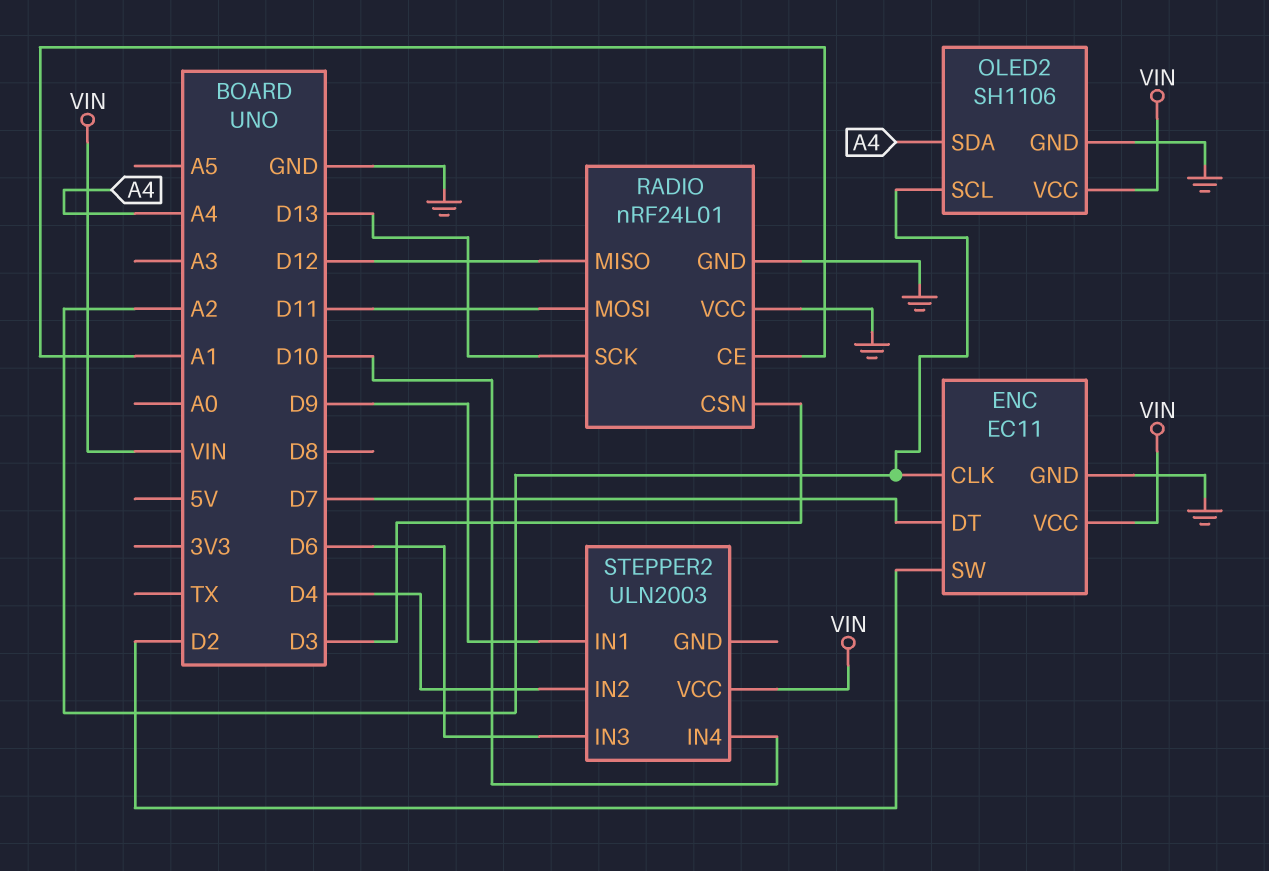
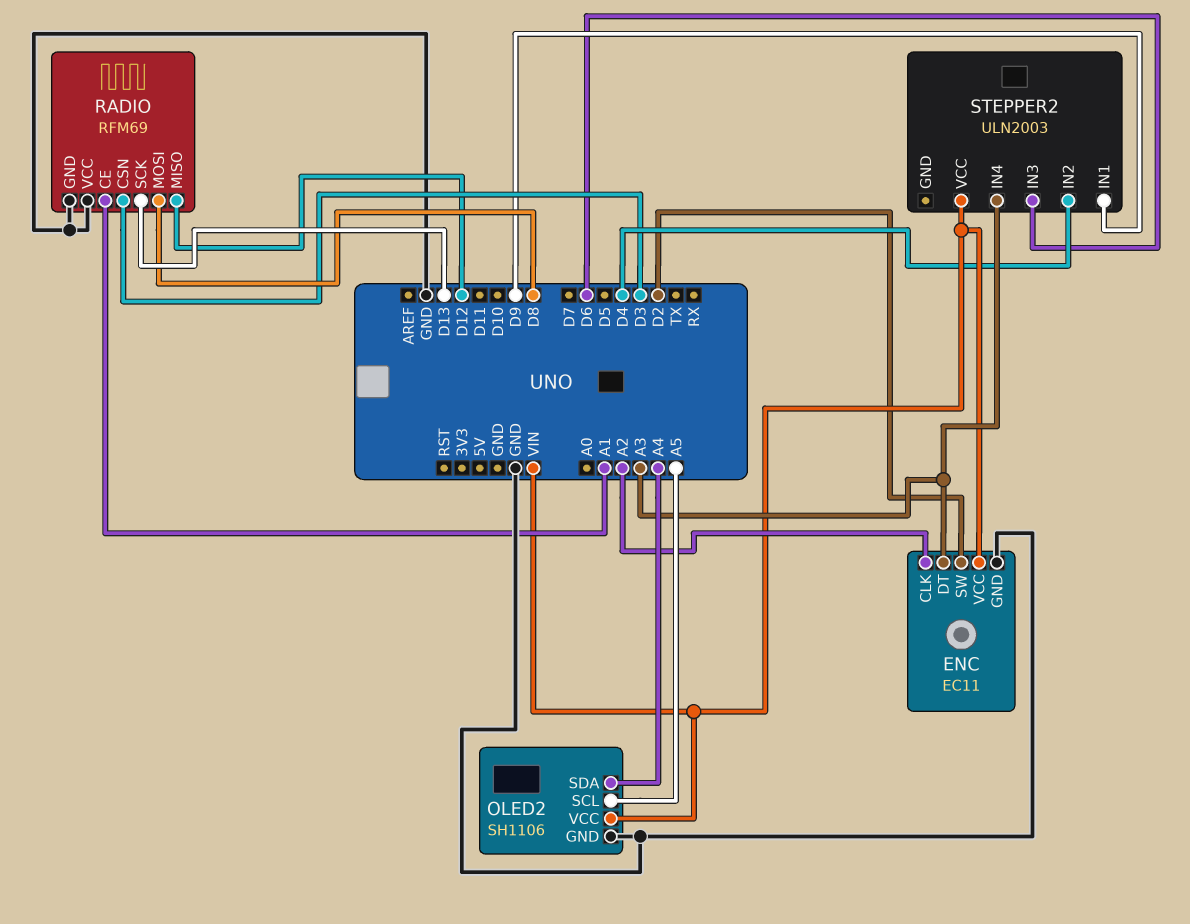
ENC pin DT: D7 -> A3
OLED2 pin SCL: A2 -> A5
RADIO: nRF24L01 -> RFM69
RADIO pin MOSI: D11 -> D8
STEPPER2 pin IN4: D10 -> A3

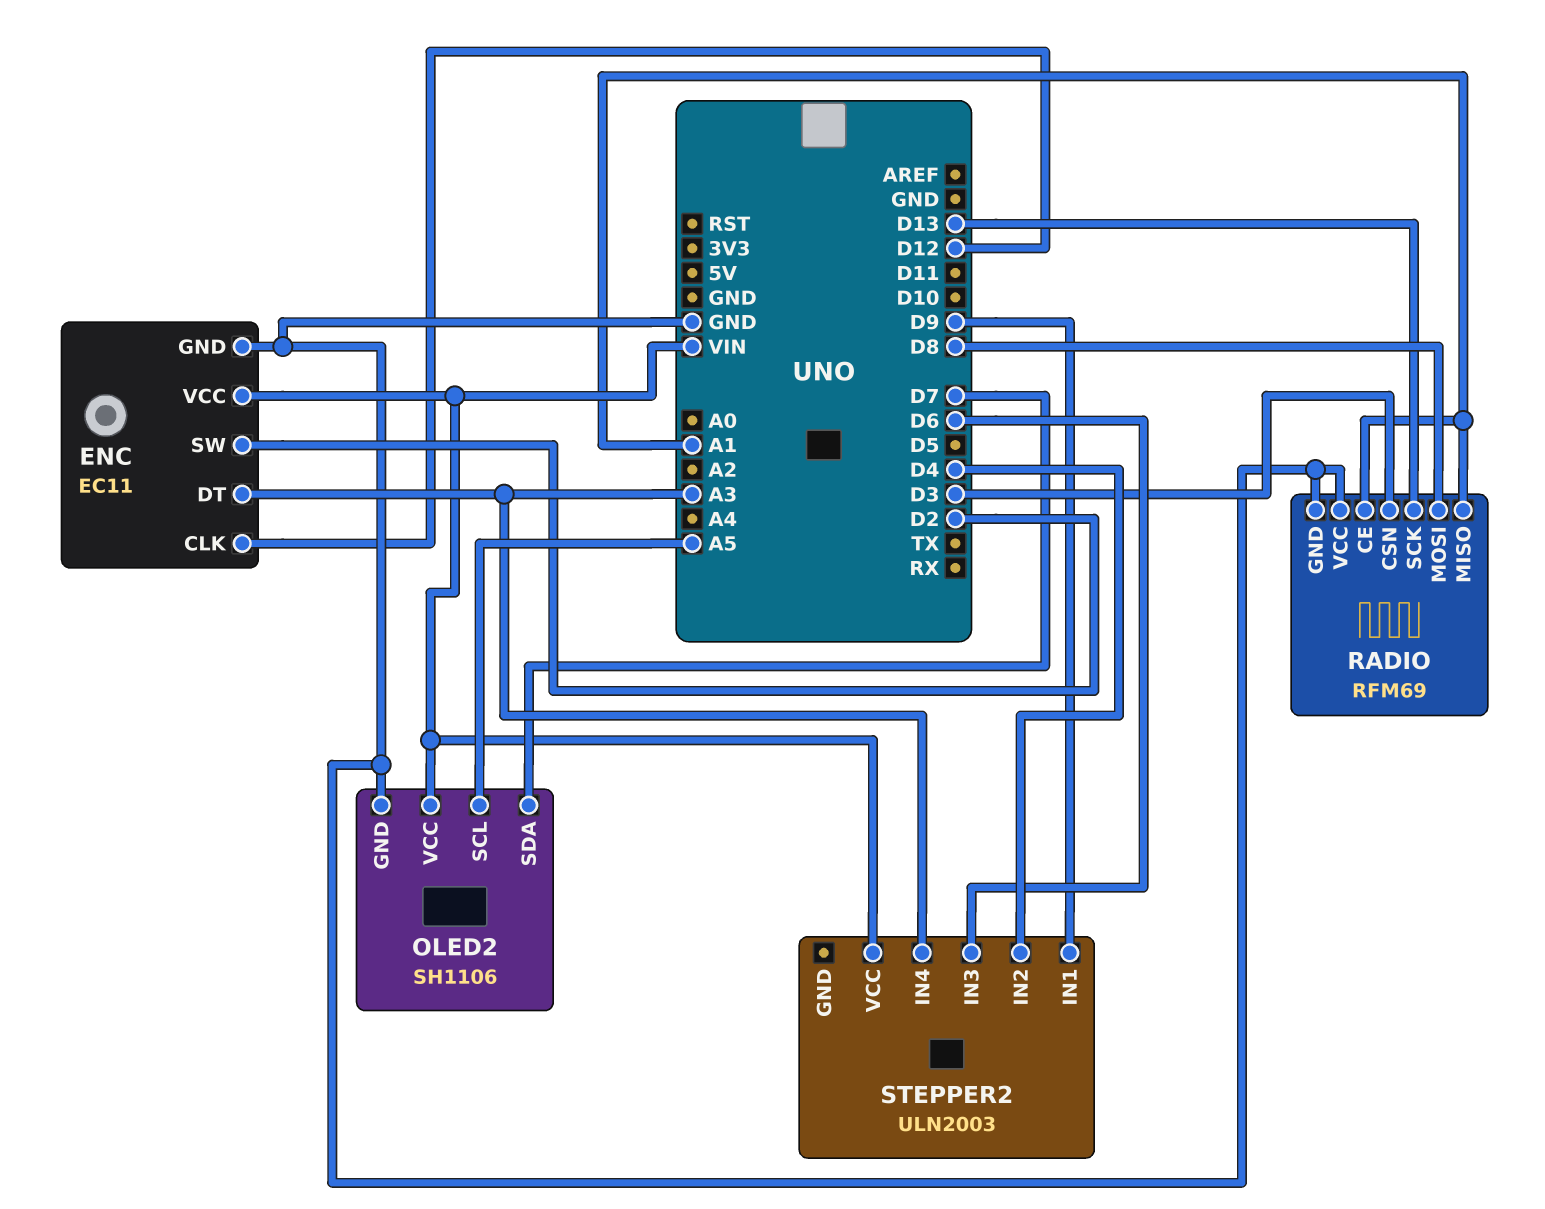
ENC pin CLK: A2 -> D12
OLED2 pin SDA: A4 -> D7
RADIO pin MISO: D12 -> A1

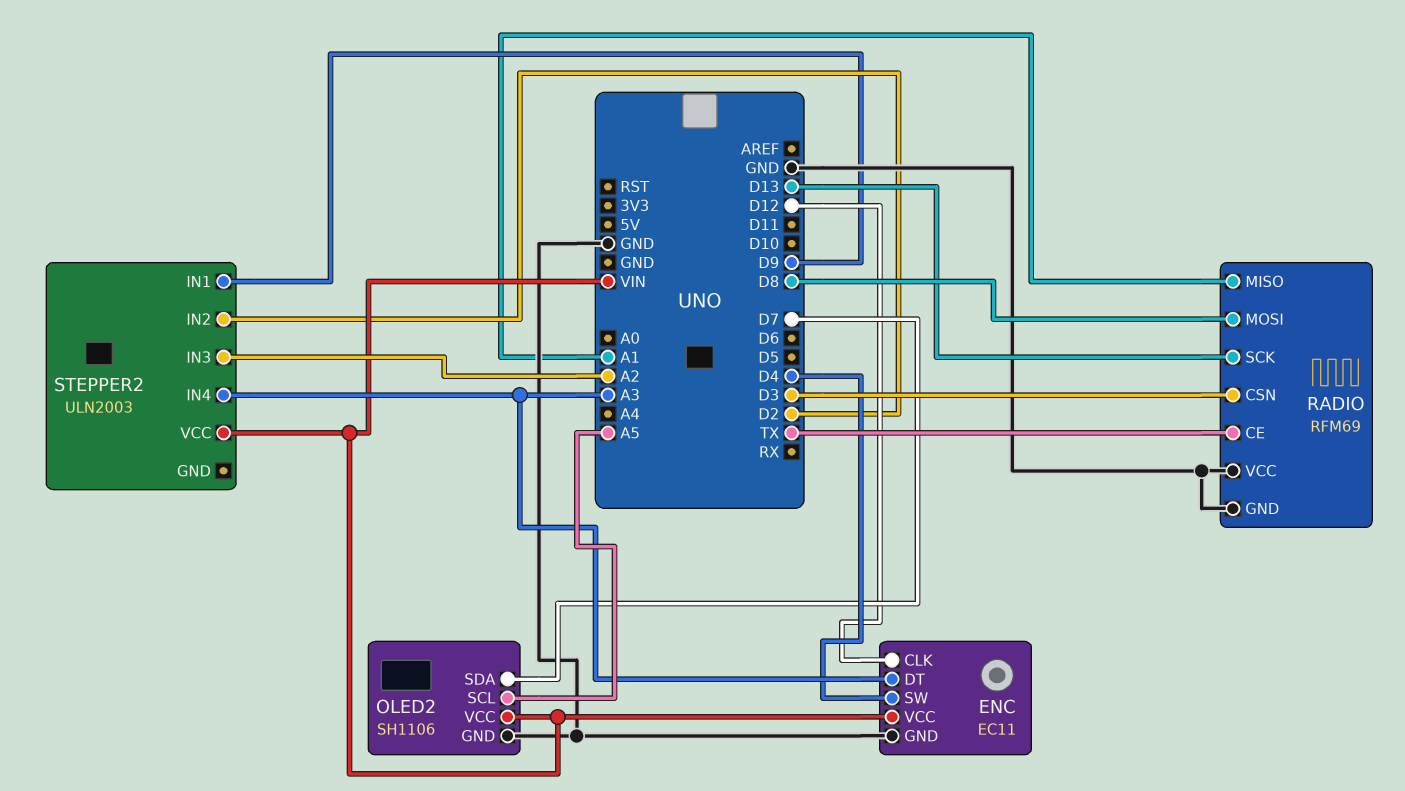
ENC pin SW: D2 -> D4
RADIO pin CE: A1 -> TX
STEPPER2 pin IN2: D4 -> D2
STEPPER2 pin IN3: D6 -> A2

